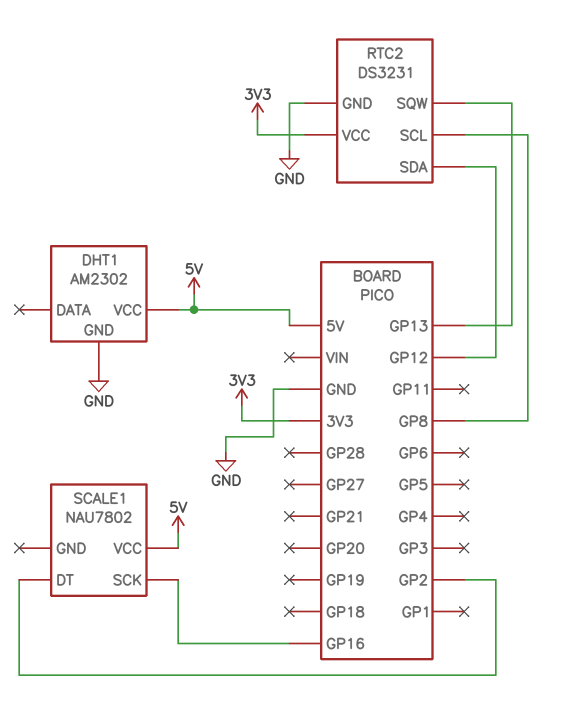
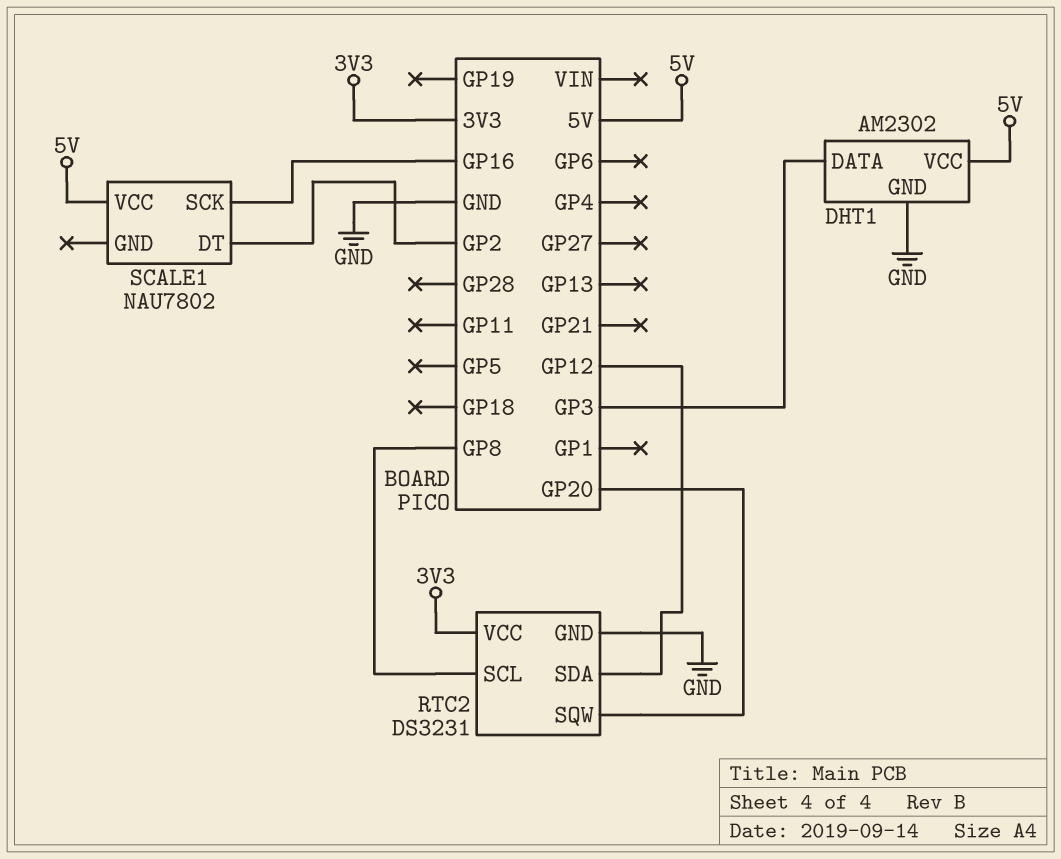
DHT1 pin DATA: none -> GP3
RTC2 pin SQW: GP13 -> GP20

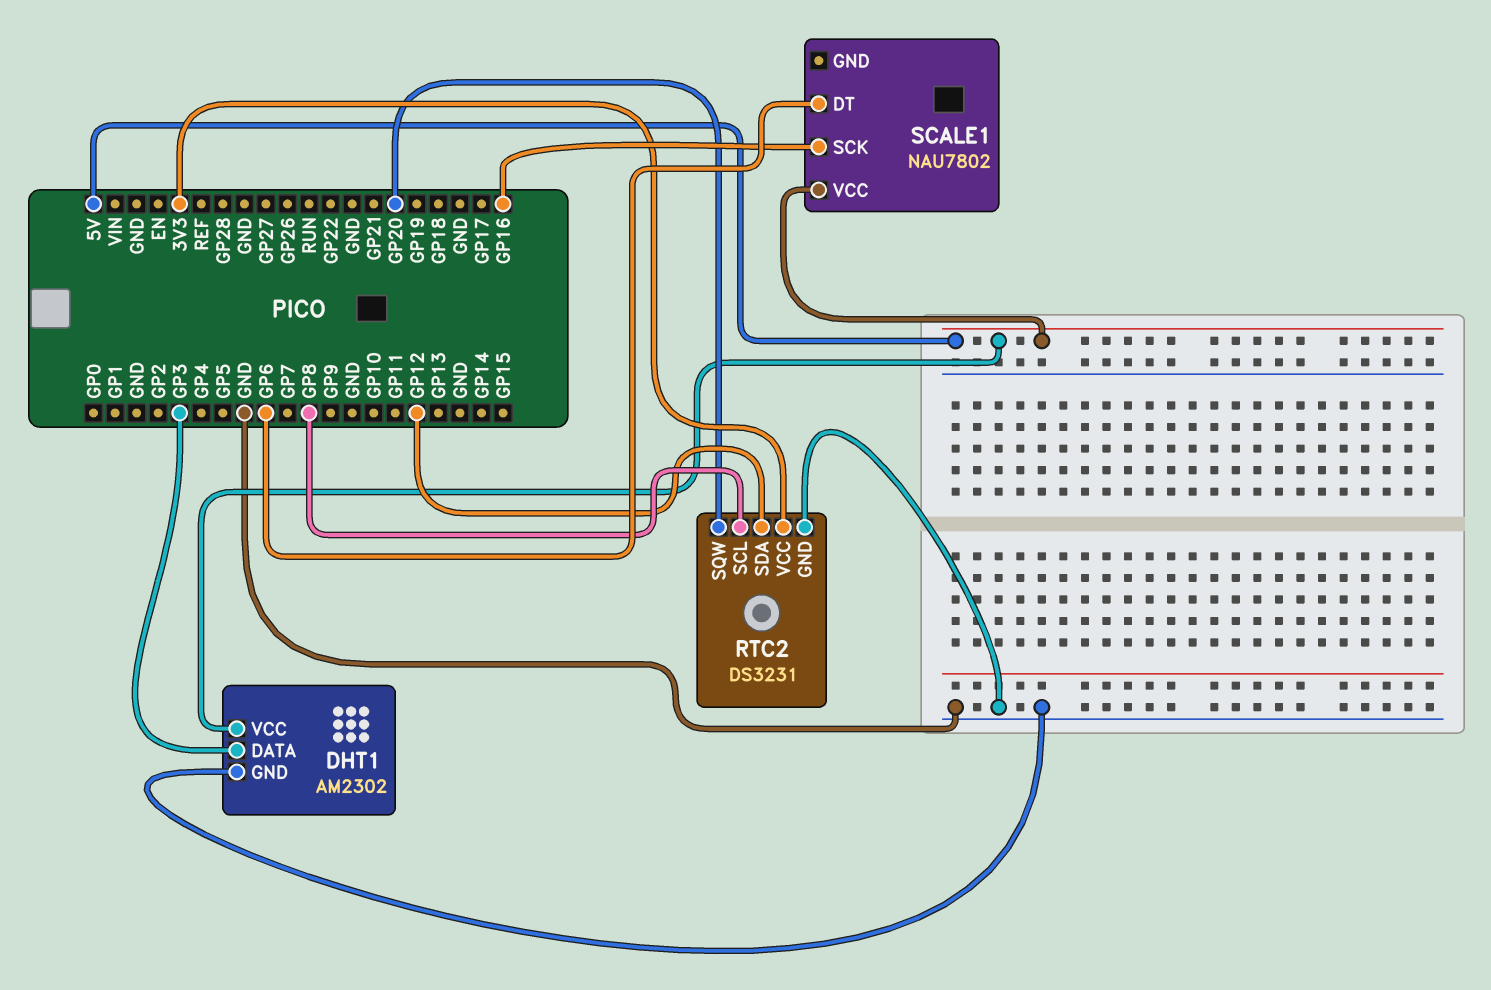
SCALE1 pin DT: GP2 -> GP6

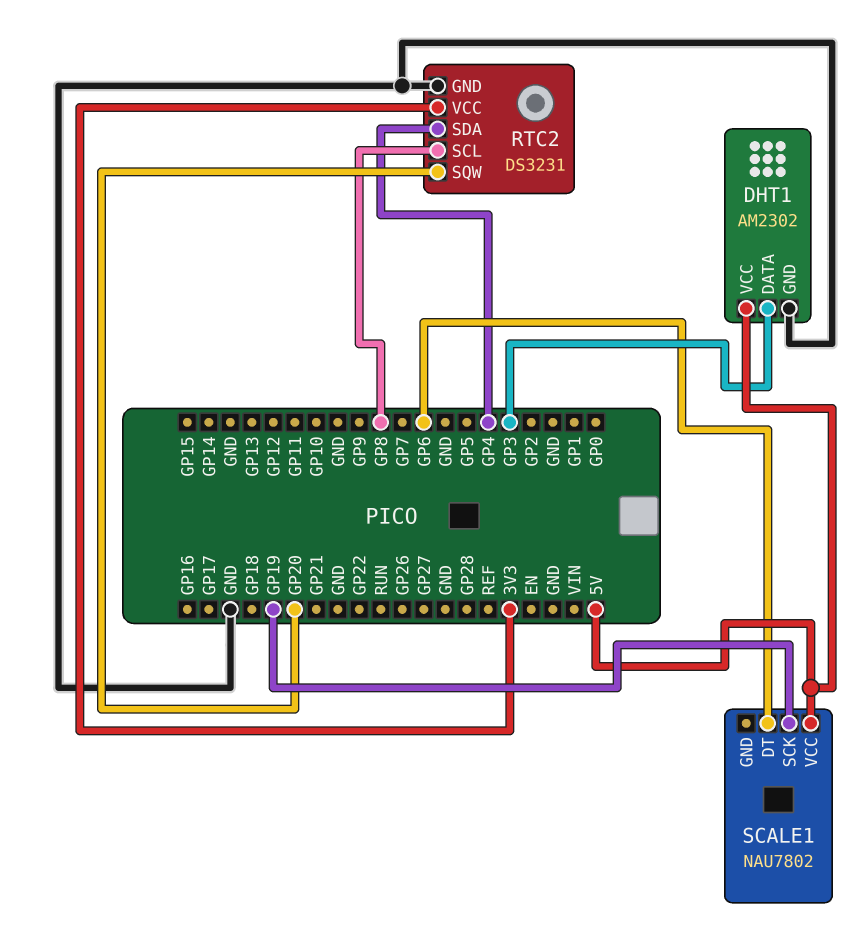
RTC2 pin SDA: GP12 -> GP4
SCALE1 pin SCK: GP16 -> GP19

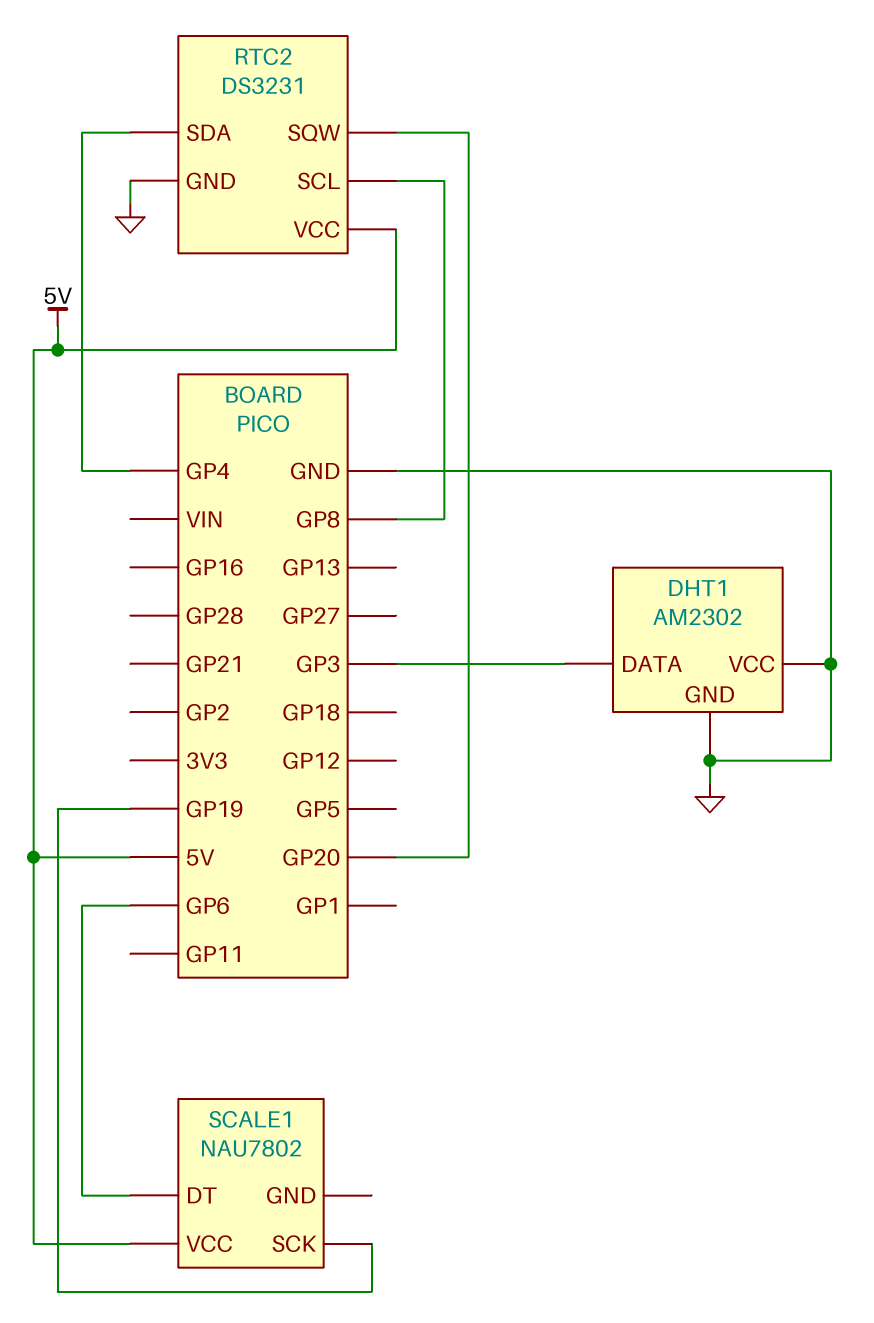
DHT1 pin VCC: 5V -> GND
RTC2 pin VCC: 3V3 -> 5V

